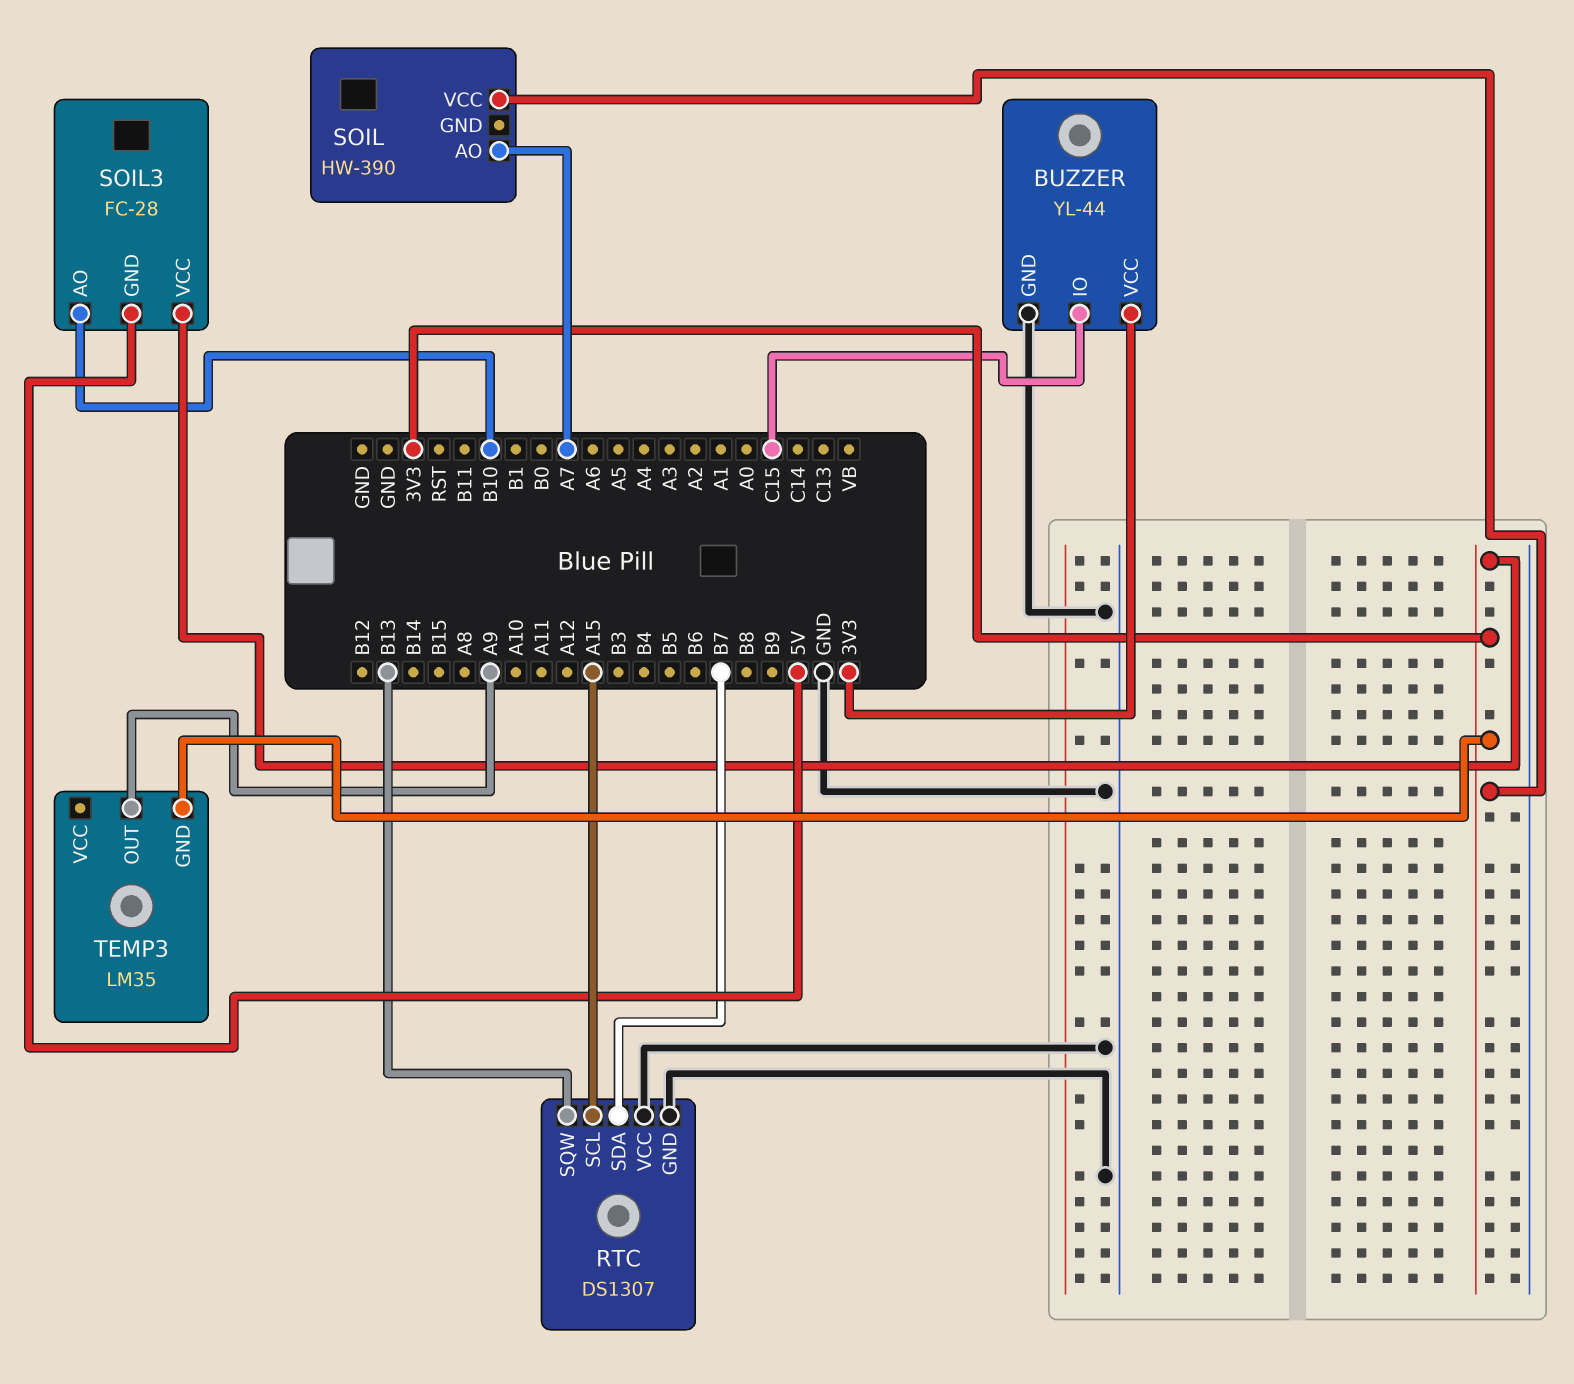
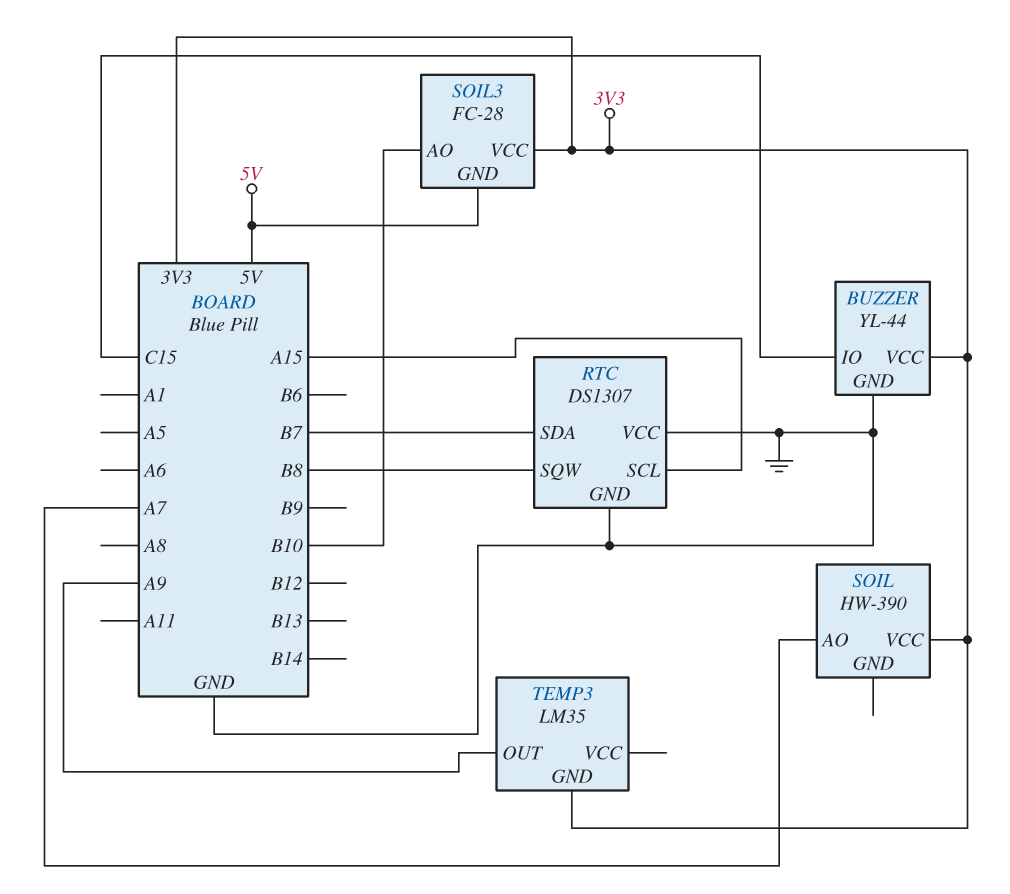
RTC pin SQW: B13 -> B8

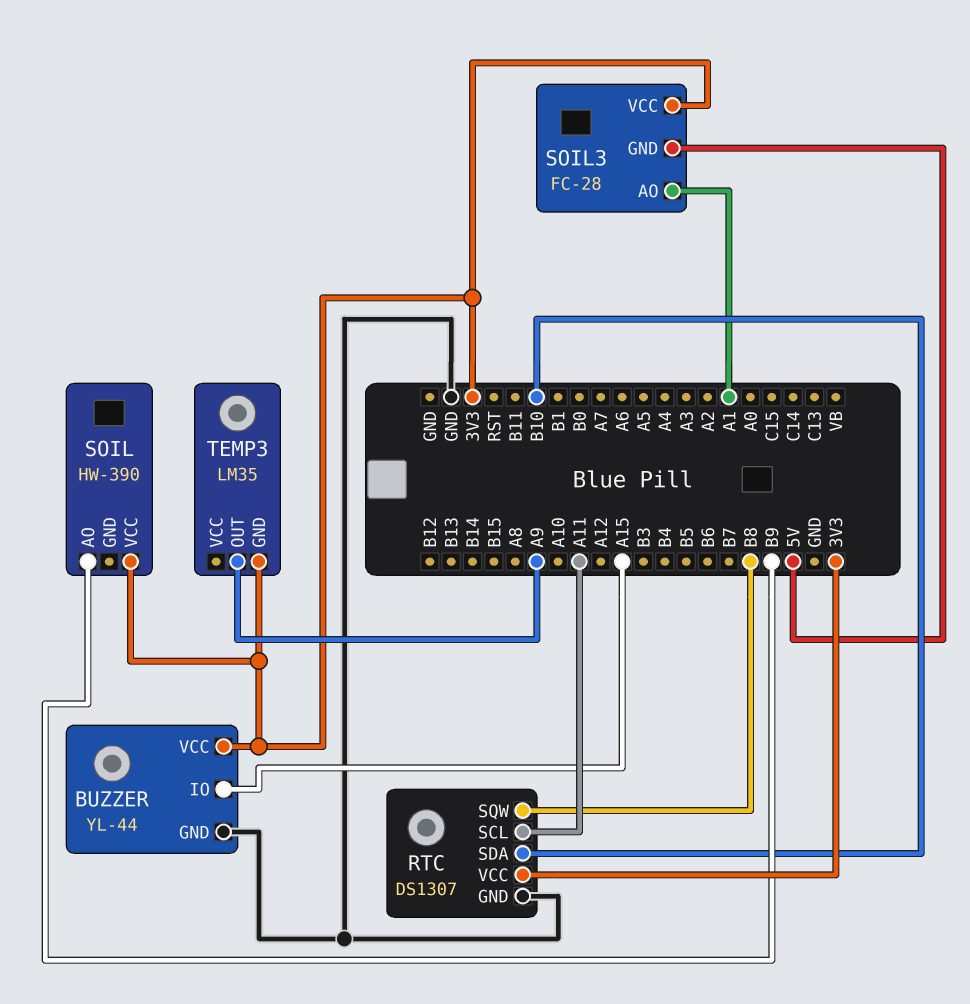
BUZZER pin IO: C15 -> A15
RTC pin SCL: A15 -> A11
RTC pin SDA: B7 -> B10
RTC pin VCC: GND -> 3V3
SOIL pin AO: A7 -> B9
SOIL3 pin AO: B10 -> A1

